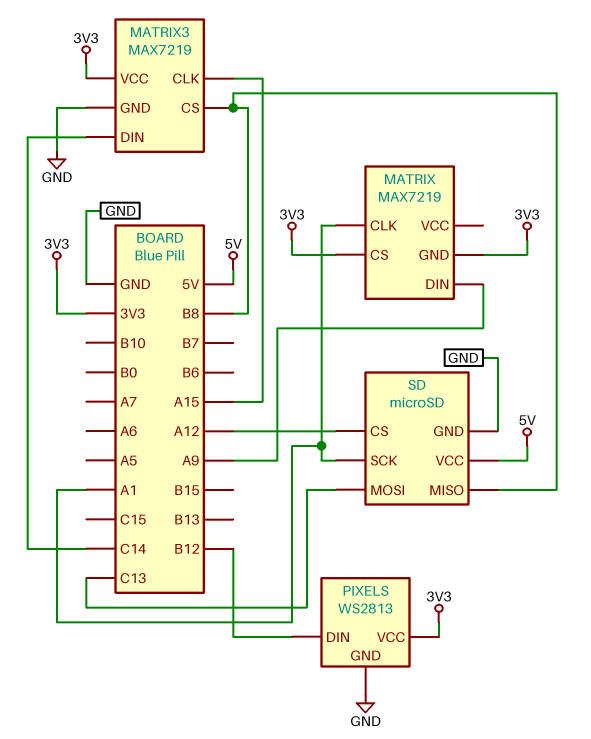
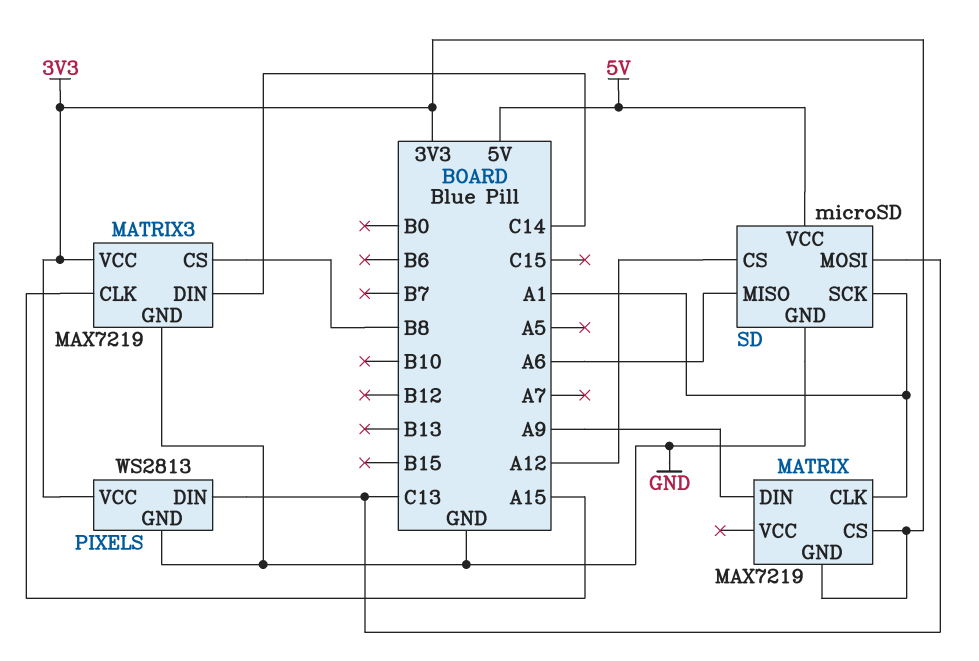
PIXELS pin DIN: B12 -> C13
SD pin MISO: B8 -> A6

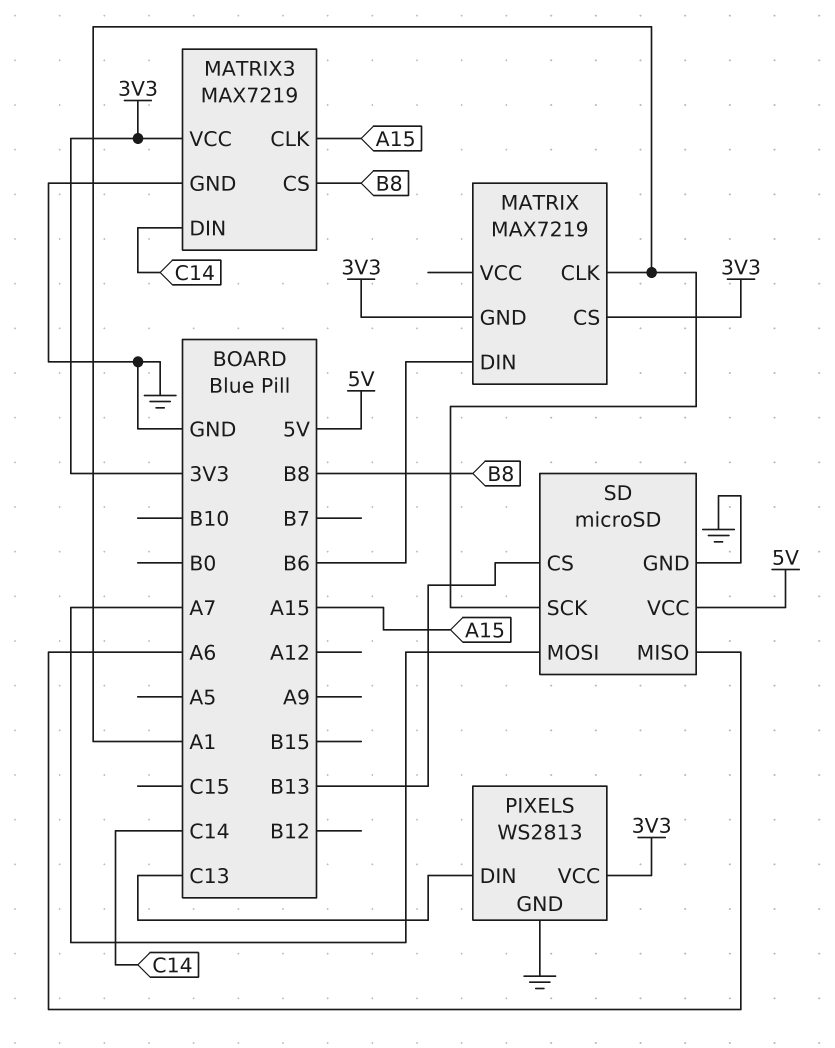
MATRIX pin DIN: A9 -> B6
SD pin CS: A12 -> B13
SD pin MOSI: C13 -> A7

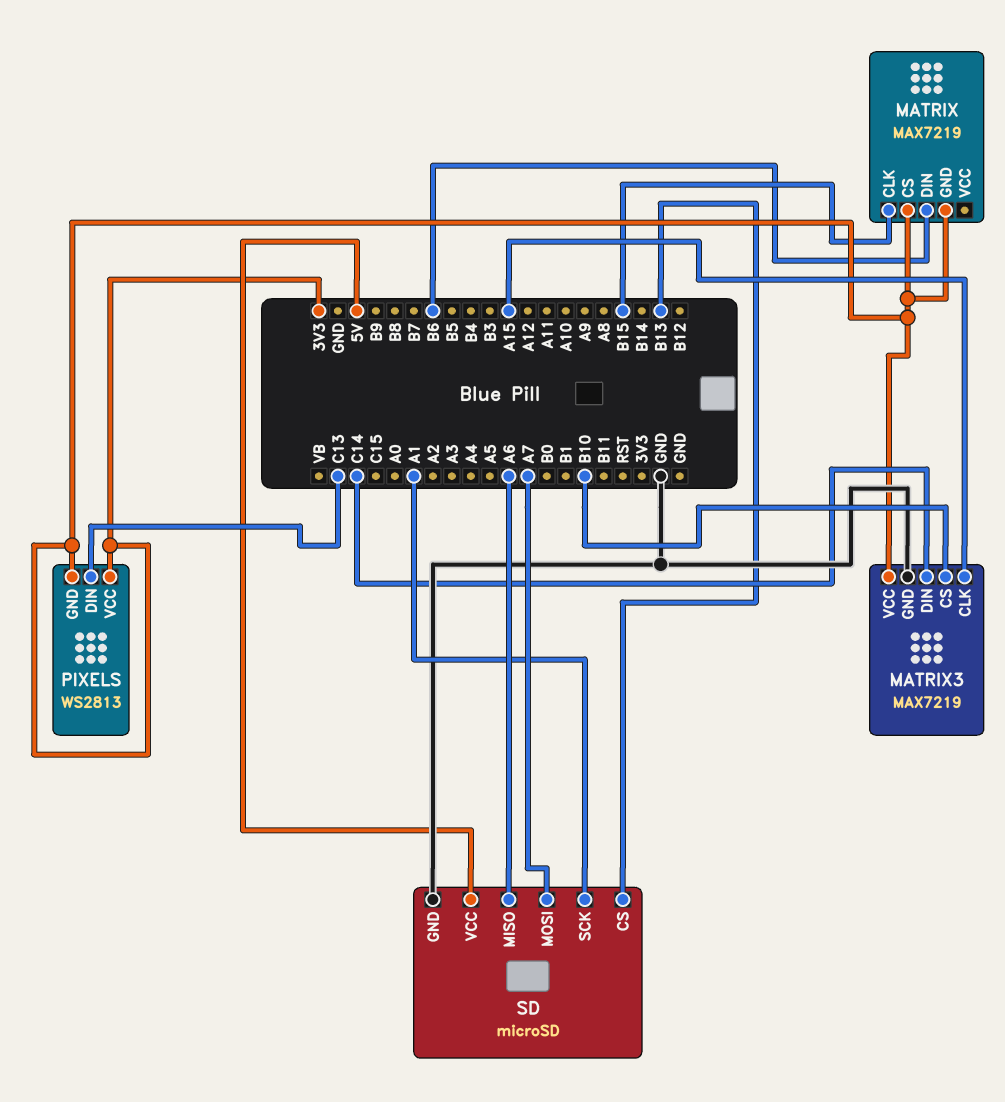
MATRIX pin CLK: A1 -> B15
MATRIX3 pin CS: B8 -> B10
PIXELS pin GND: GND -> 3V3

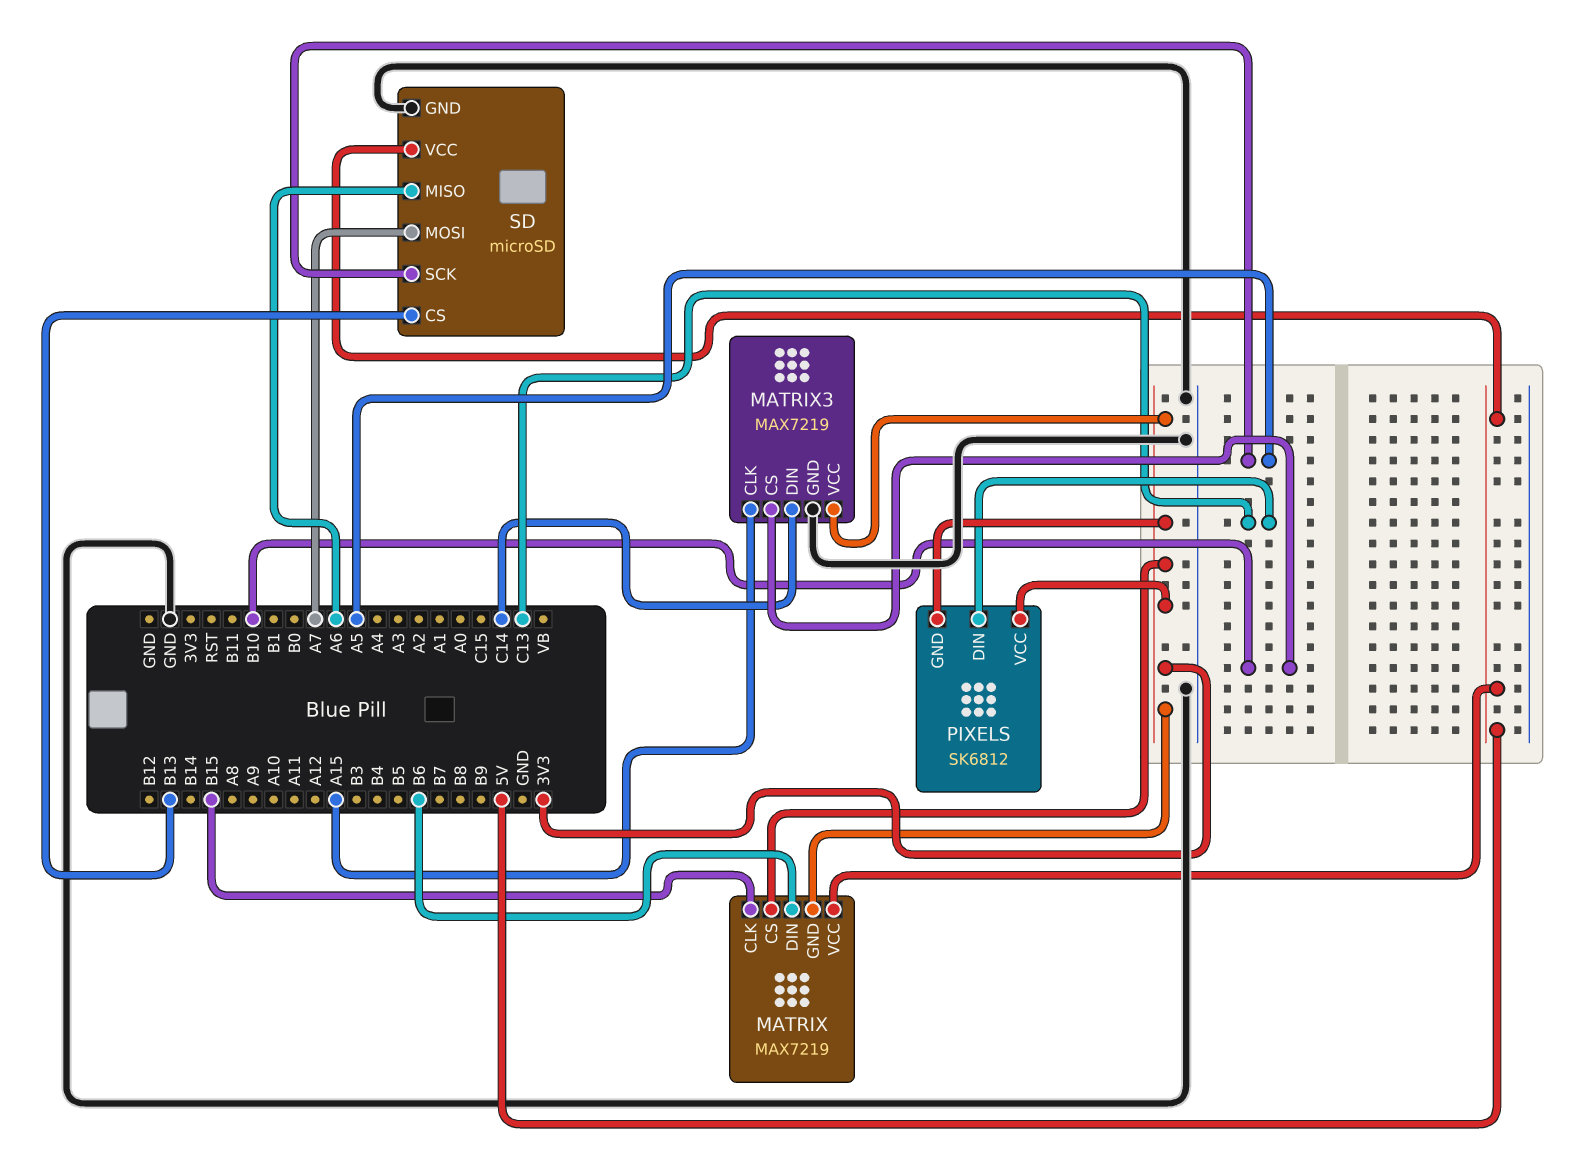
MATRIX pin VCC: none -> 5V
PIXELS: WS2813 -> SK6812
SD pin SCK: A1 -> A5

